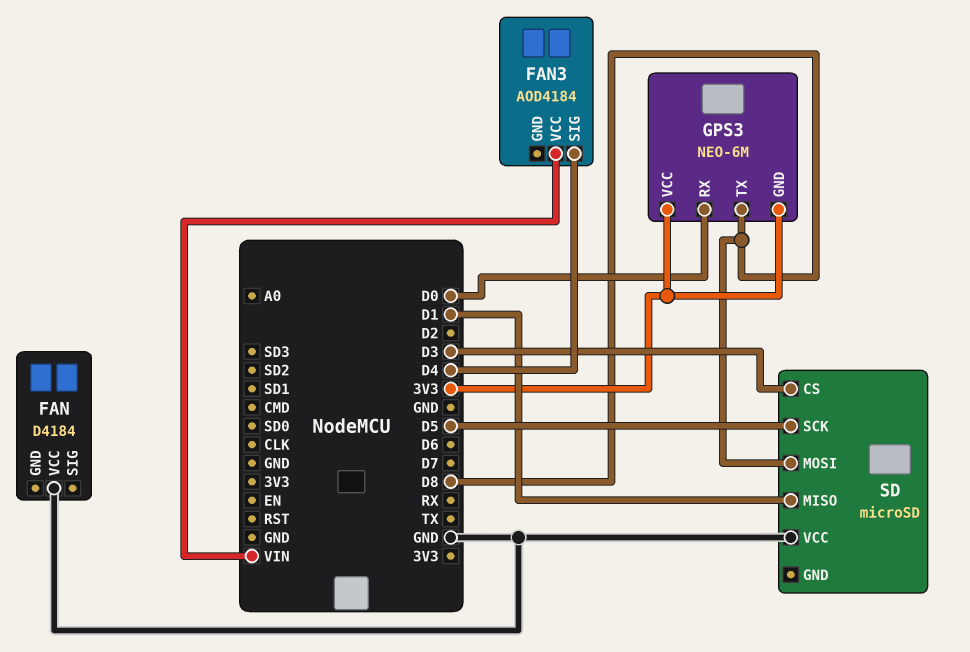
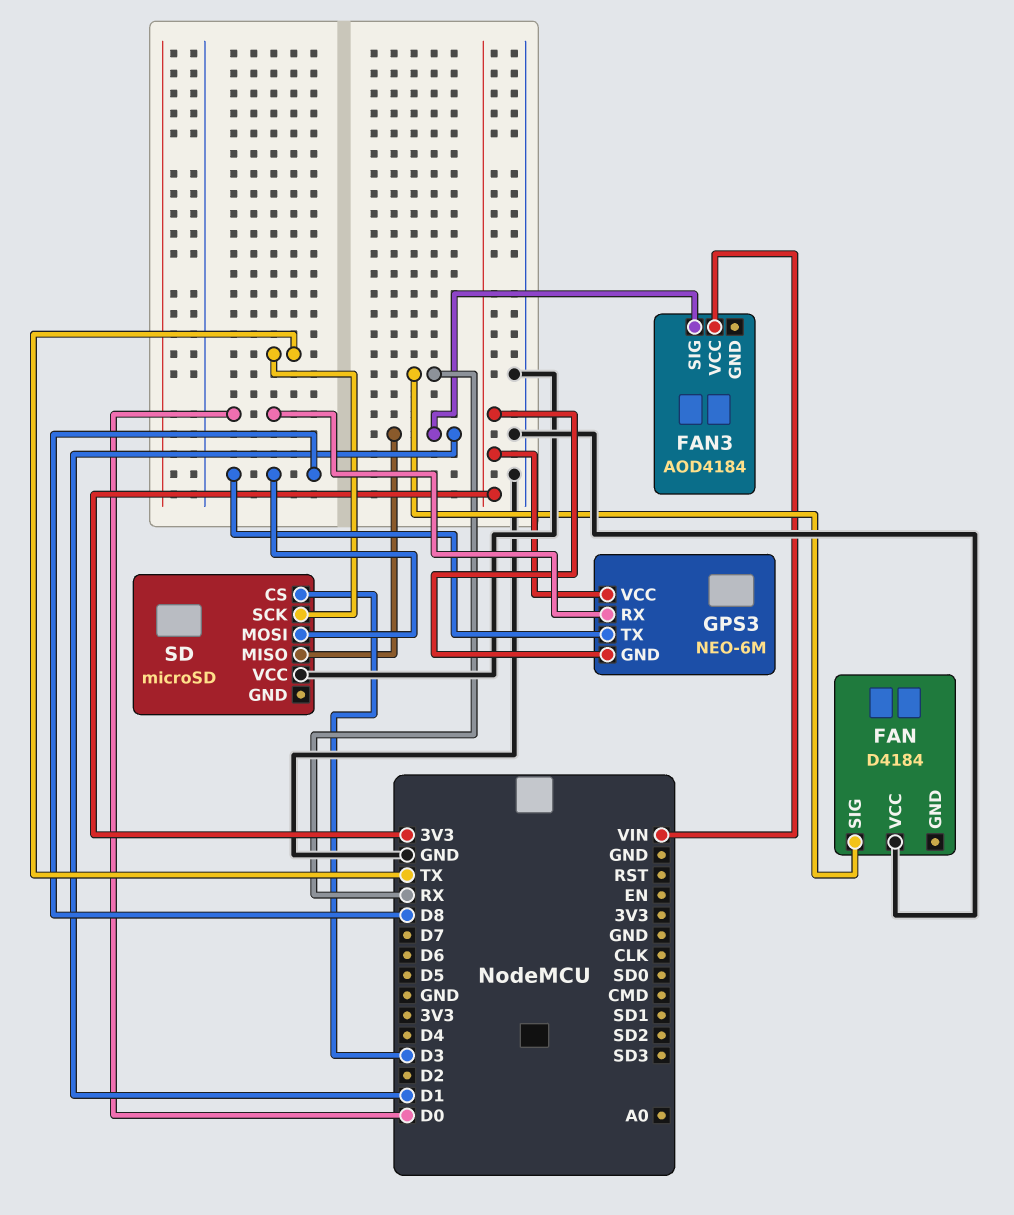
FAN pin SIG: none -> RX
FAN3 pin SIG: D4 -> D1
SD pin SCK: D5 -> TX

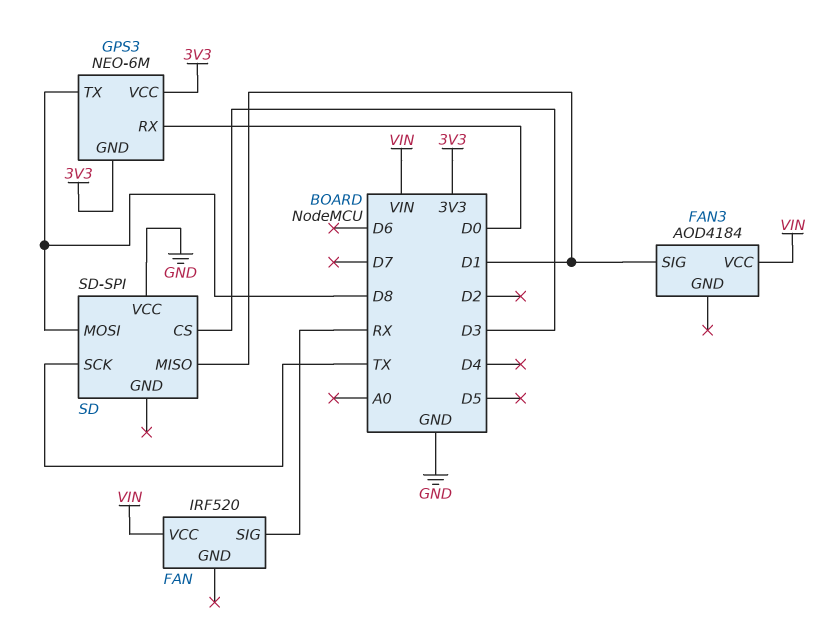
FAN: D4184 -> IRF520
FAN pin VCC: GND -> VIN
SD: microSD -> SD-SPI

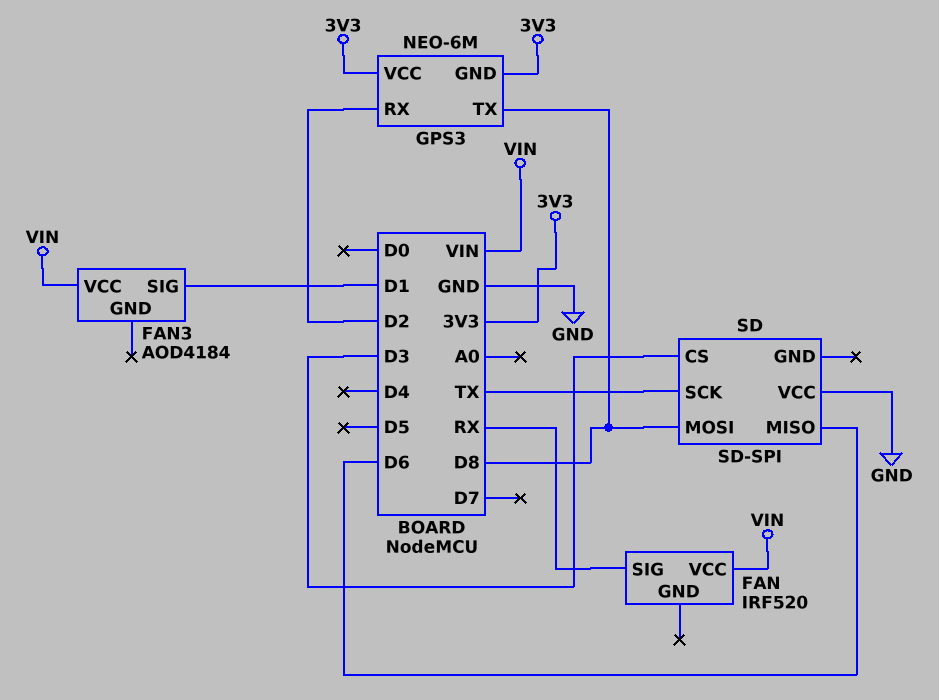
GPS3 pin RX: D0 -> D2
SD pin MISO: D1 -> D6

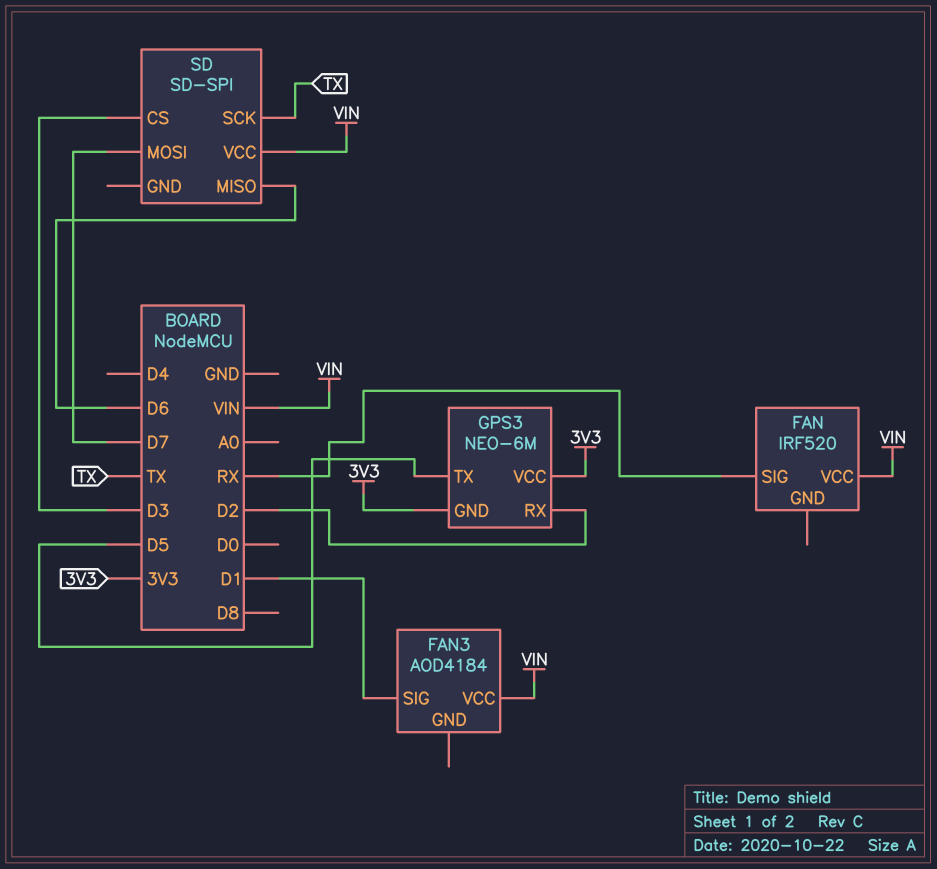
GPS3 pin TX: D8 -> D5
SD pin MOSI: D8 -> D7
SD pin VCC: GND -> VIN

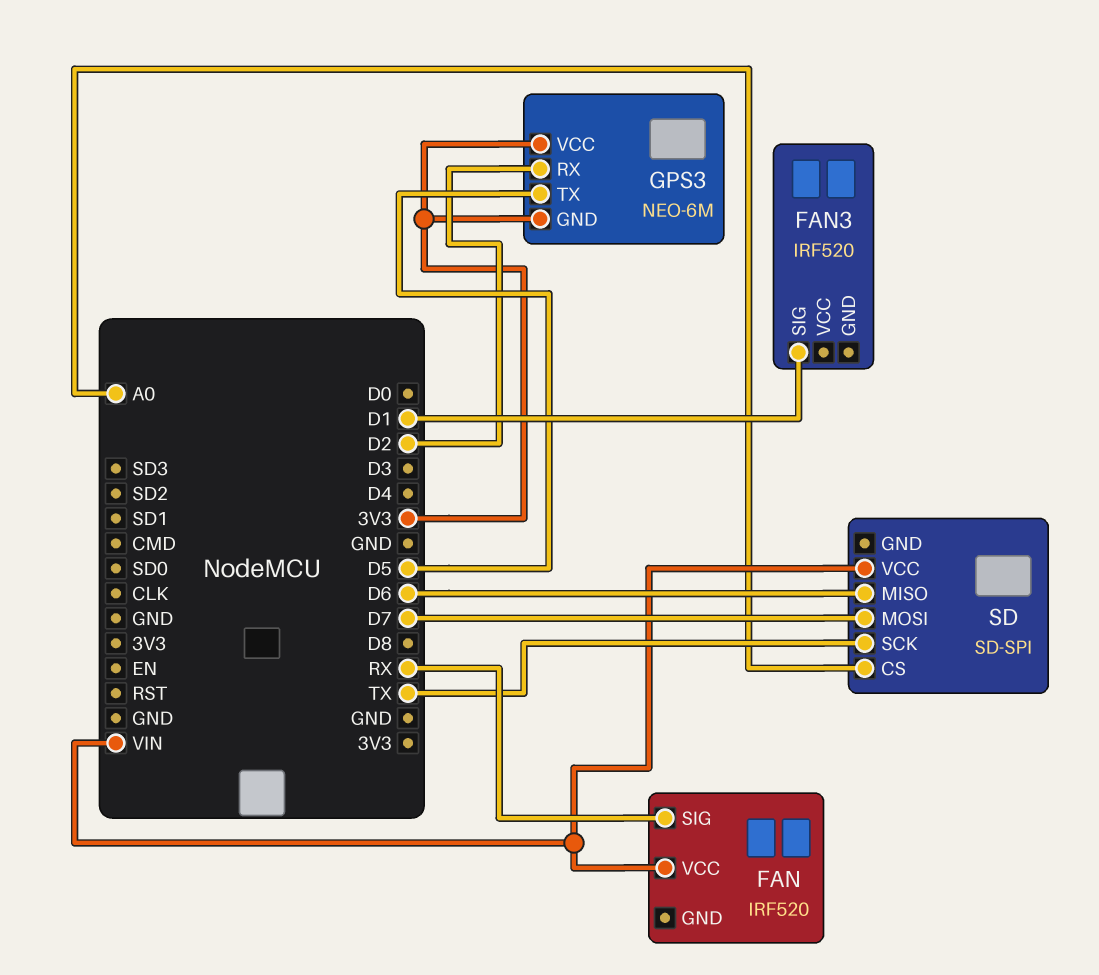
FAN3: AOD4184 -> IRF520
FAN3 pin VCC: VIN -> none
SD pin CS: D3 -> A0

